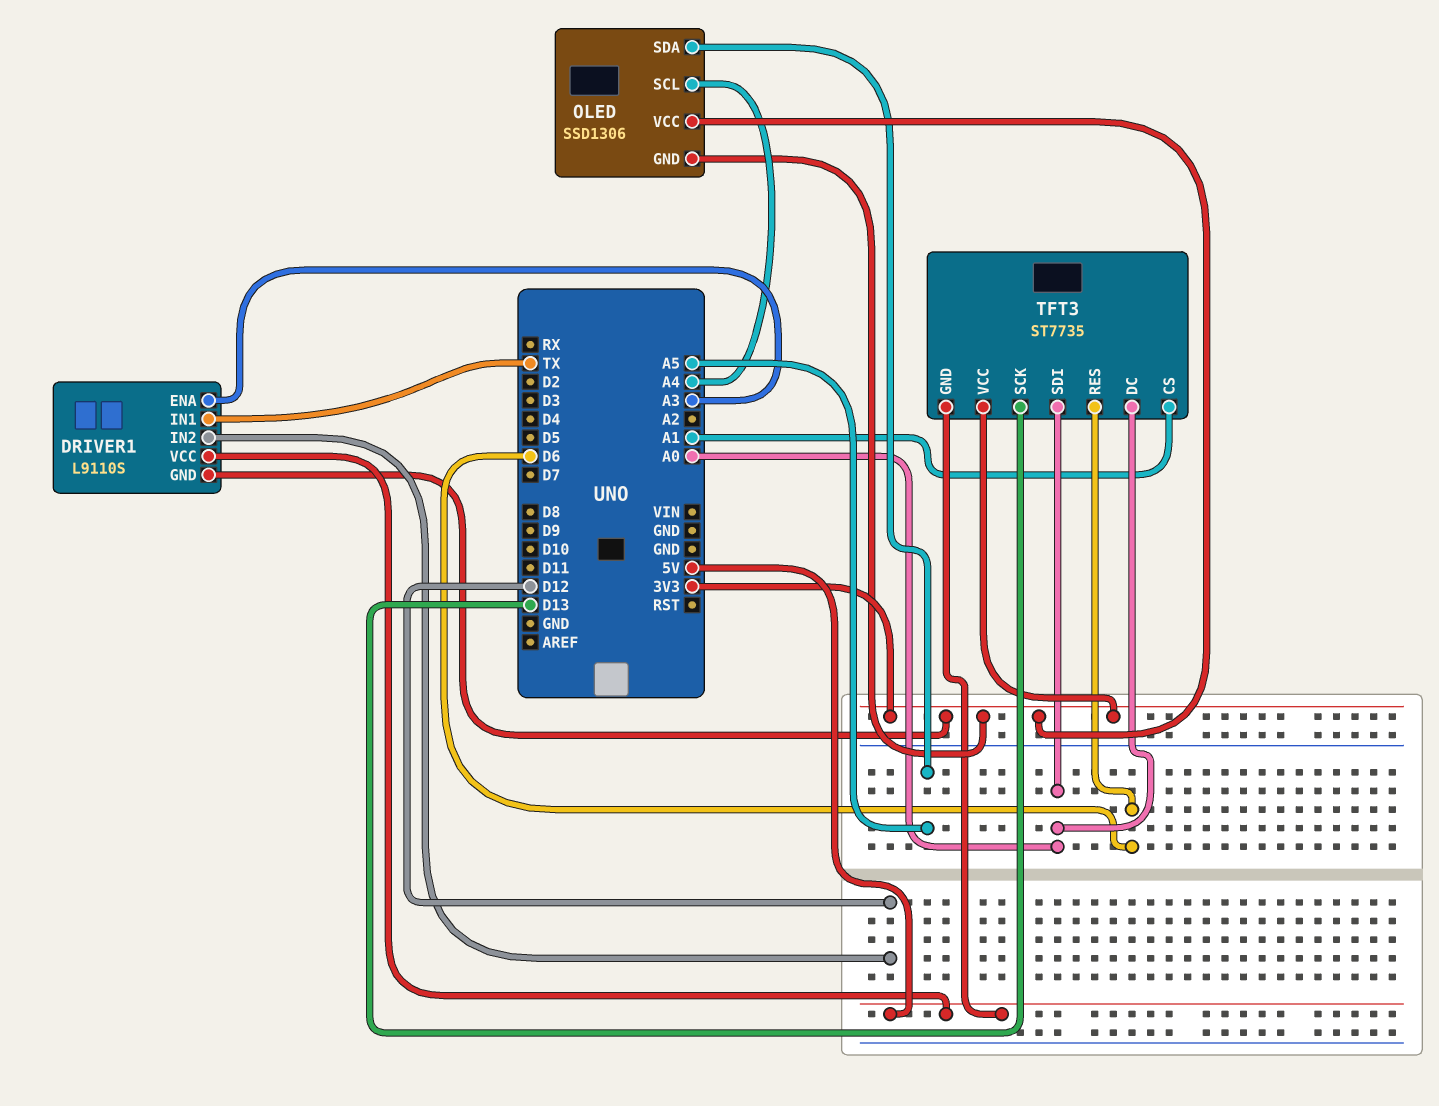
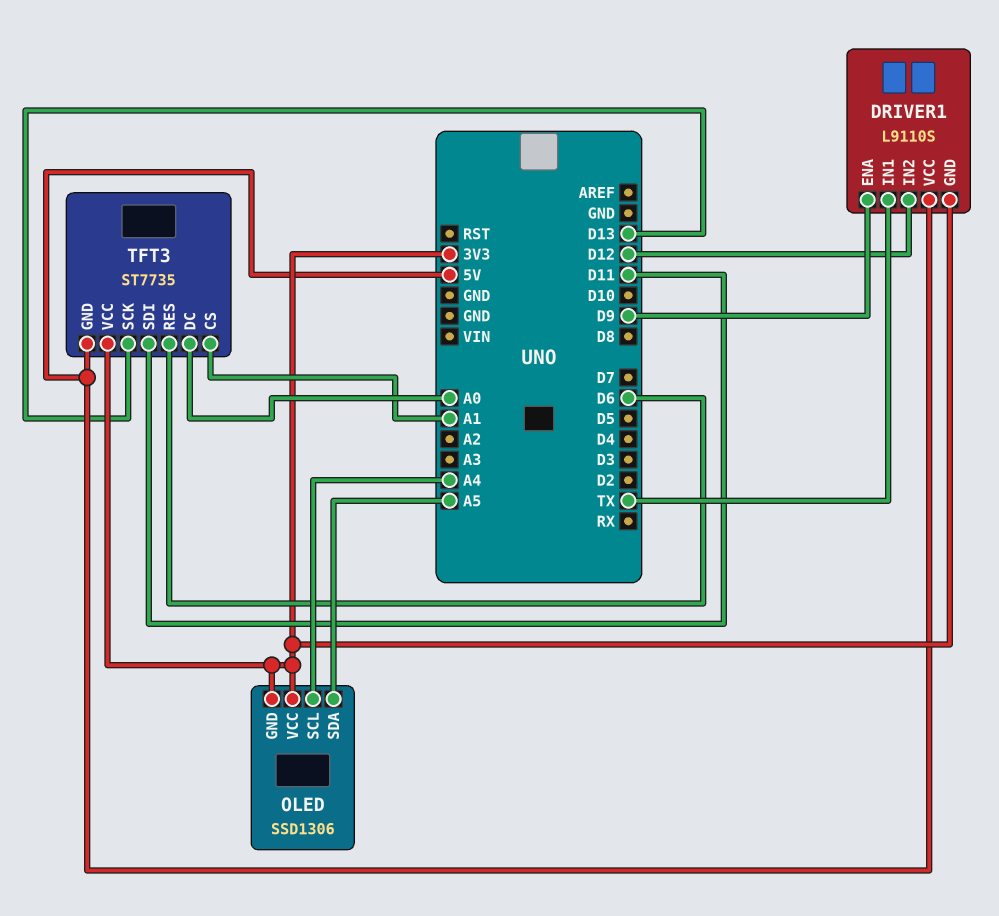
DRIVER1 pin ENA: A3 -> D9
TFT3 pin SDI: A0 -> D11

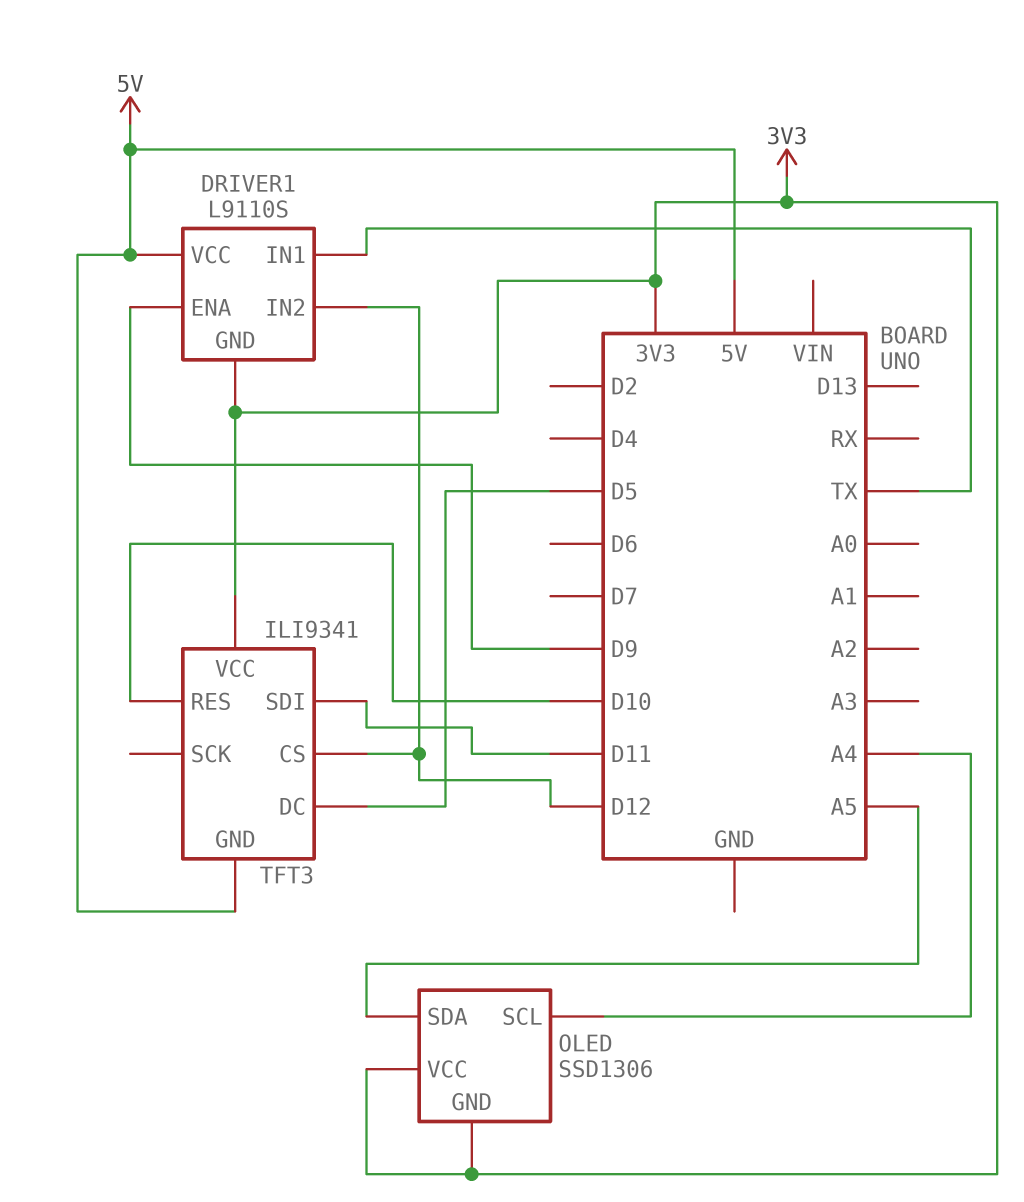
TFT3: ST7735 -> ILI9341
TFT3 pin CS: A1 -> D12
TFT3 pin DC: A0 -> D5
TFT3 pin RES: D6 -> D10
TFT3 pin SCK: D13 -> none

